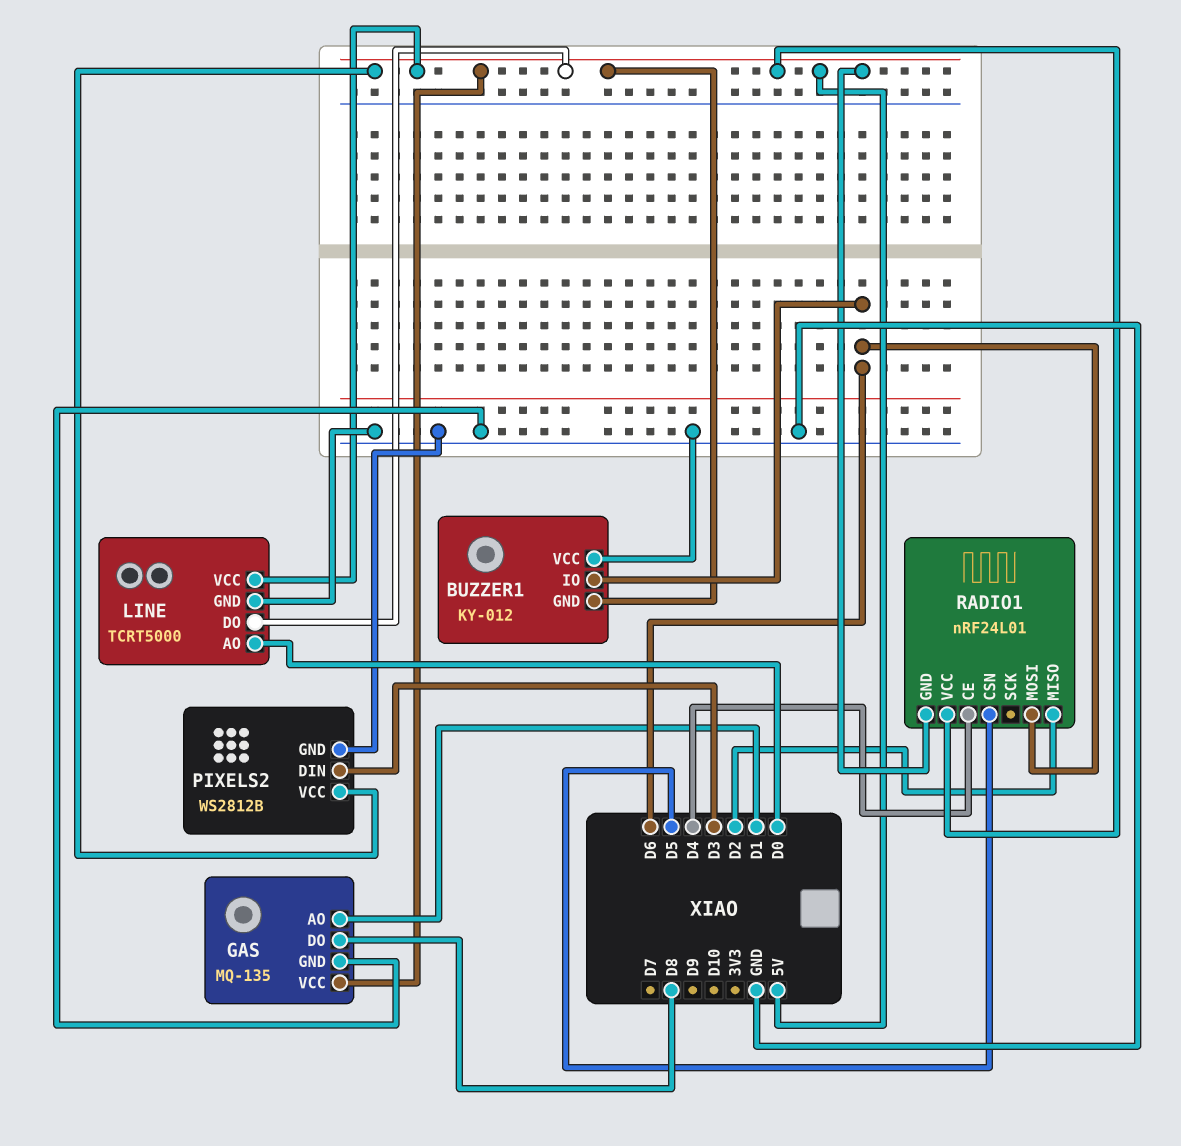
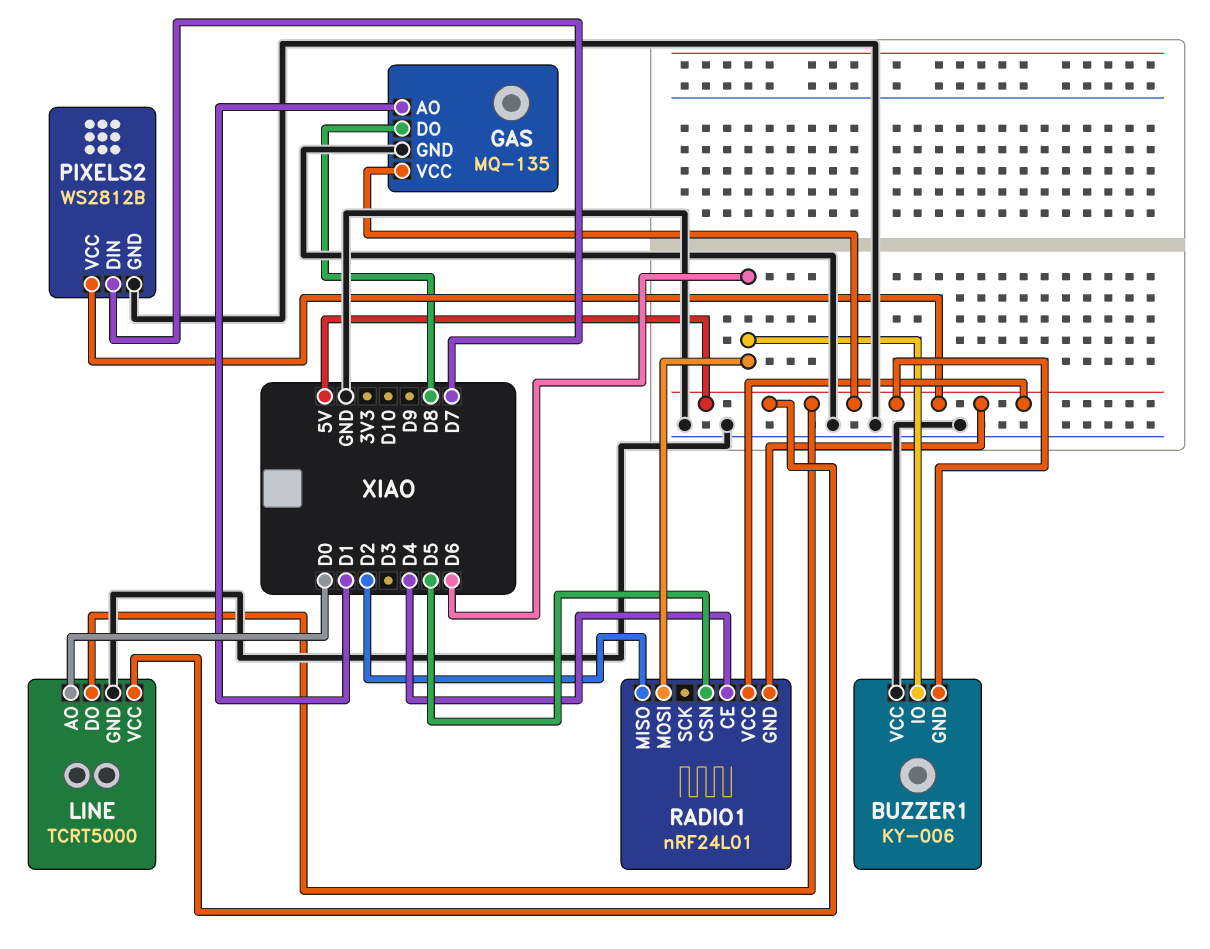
BUZZER1: KY-012 -> KY-006
PIXELS2 pin DIN: D3 -> D7

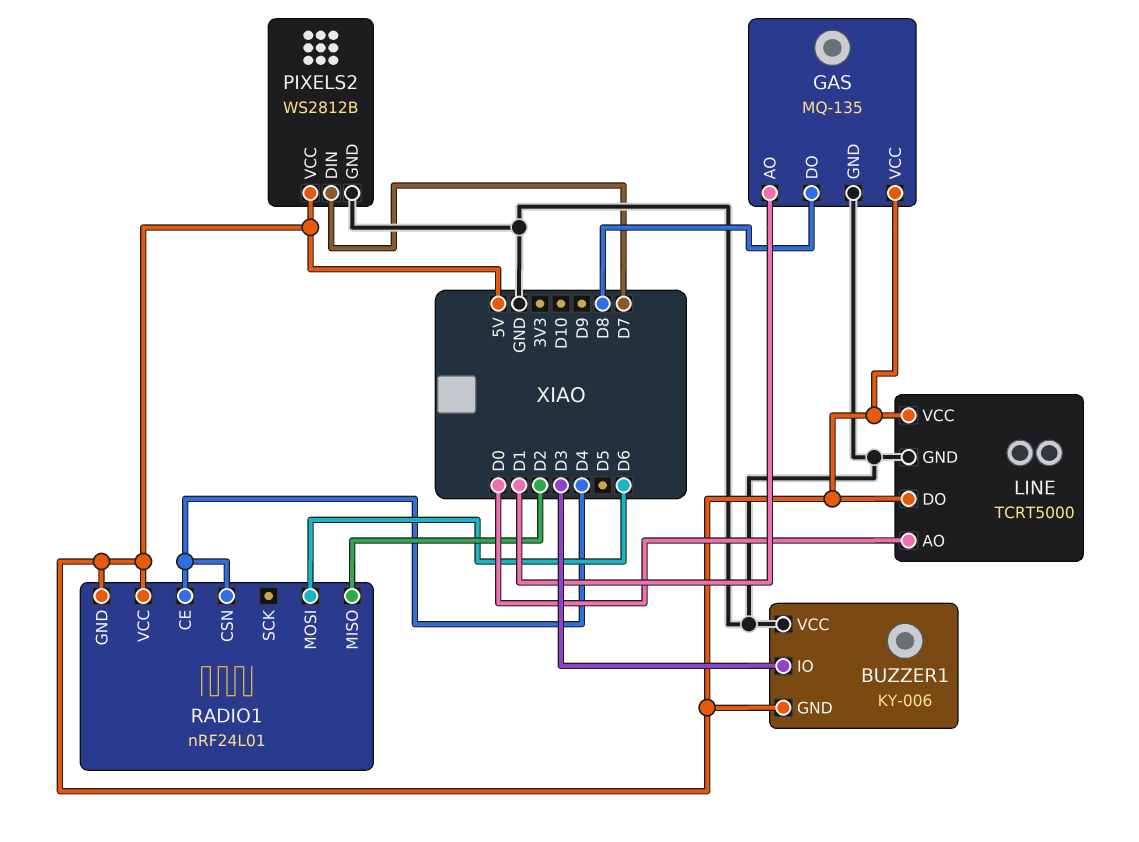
BUZZER1 pin IO: D6 -> D3
RADIO1 pin CSN: D5 -> D4

